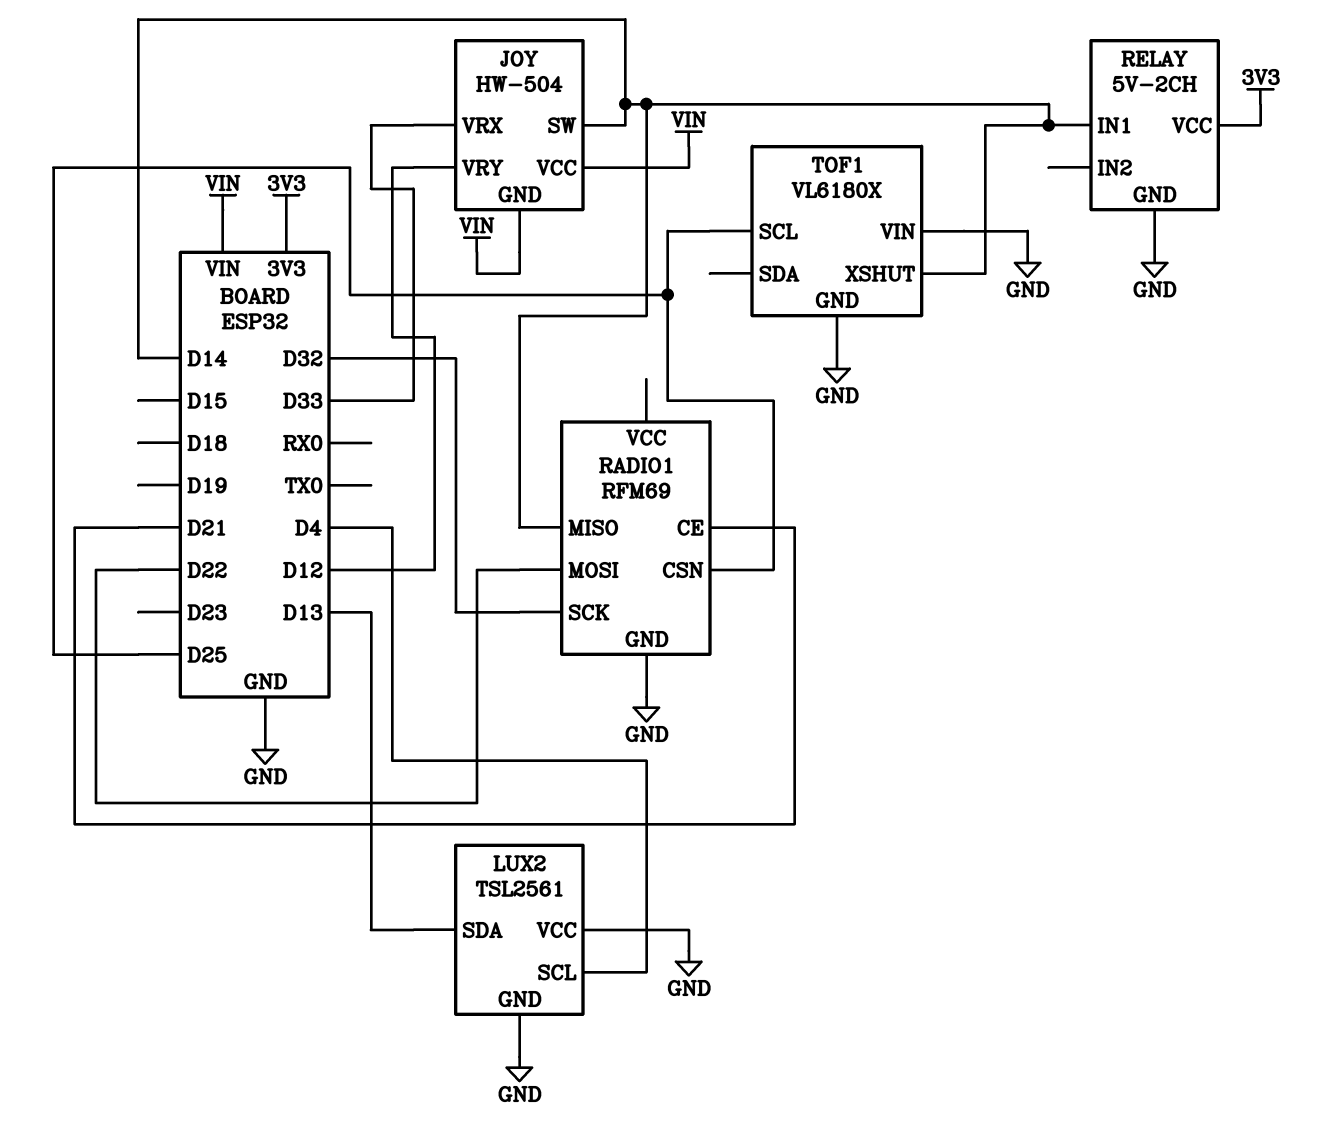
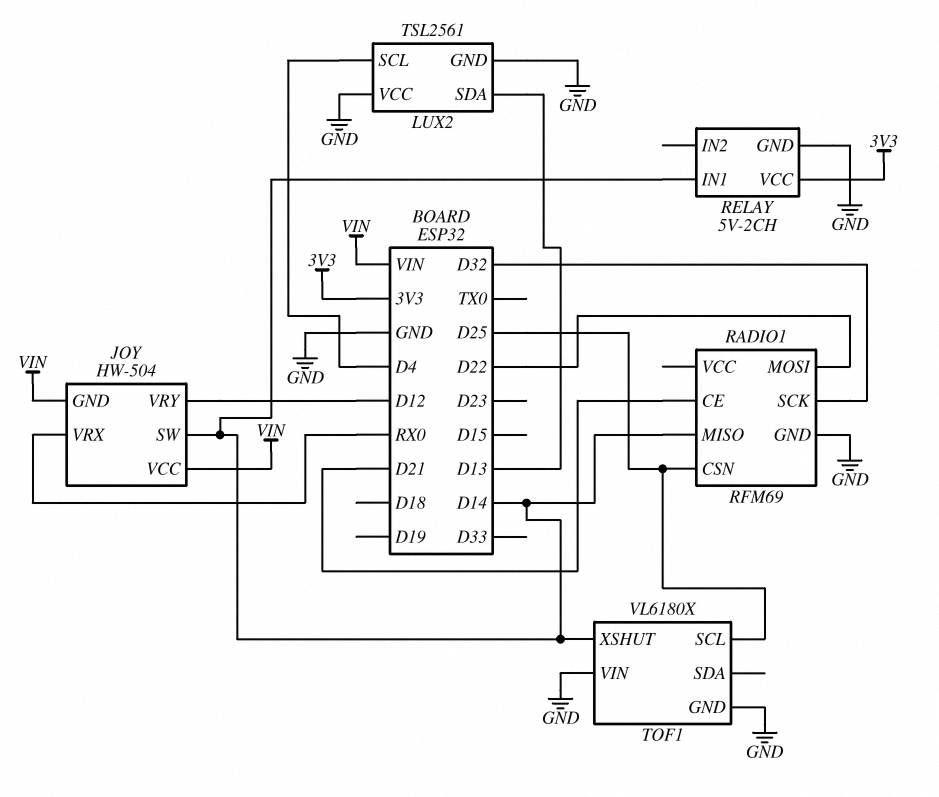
JOY pin VRX: D33 -> RX0

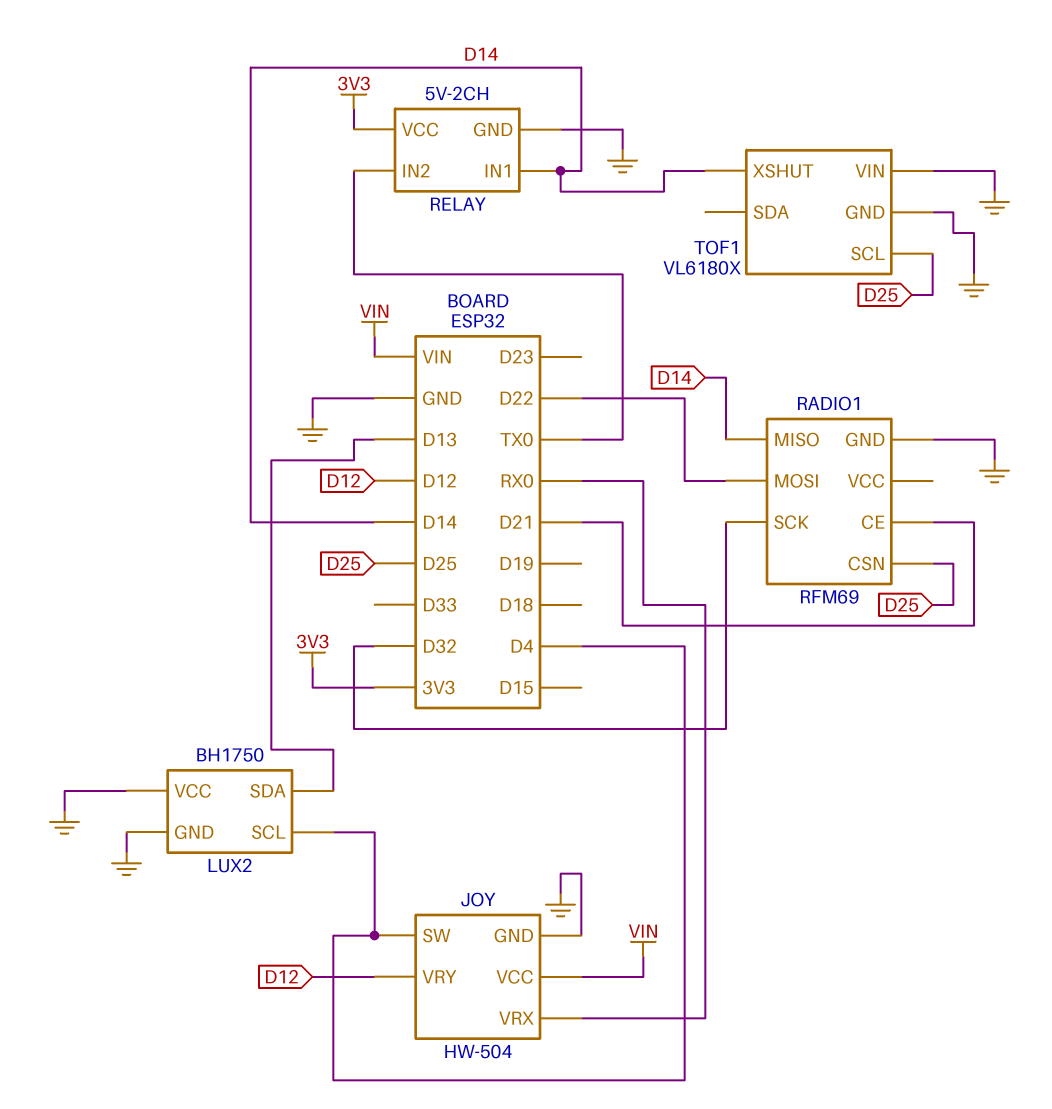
JOY pin GND: VIN -> GND
JOY pin SW: D14 -> D4
LUX2: TSL2561 -> BH1750
RELAY pin IN2: none -> TX0

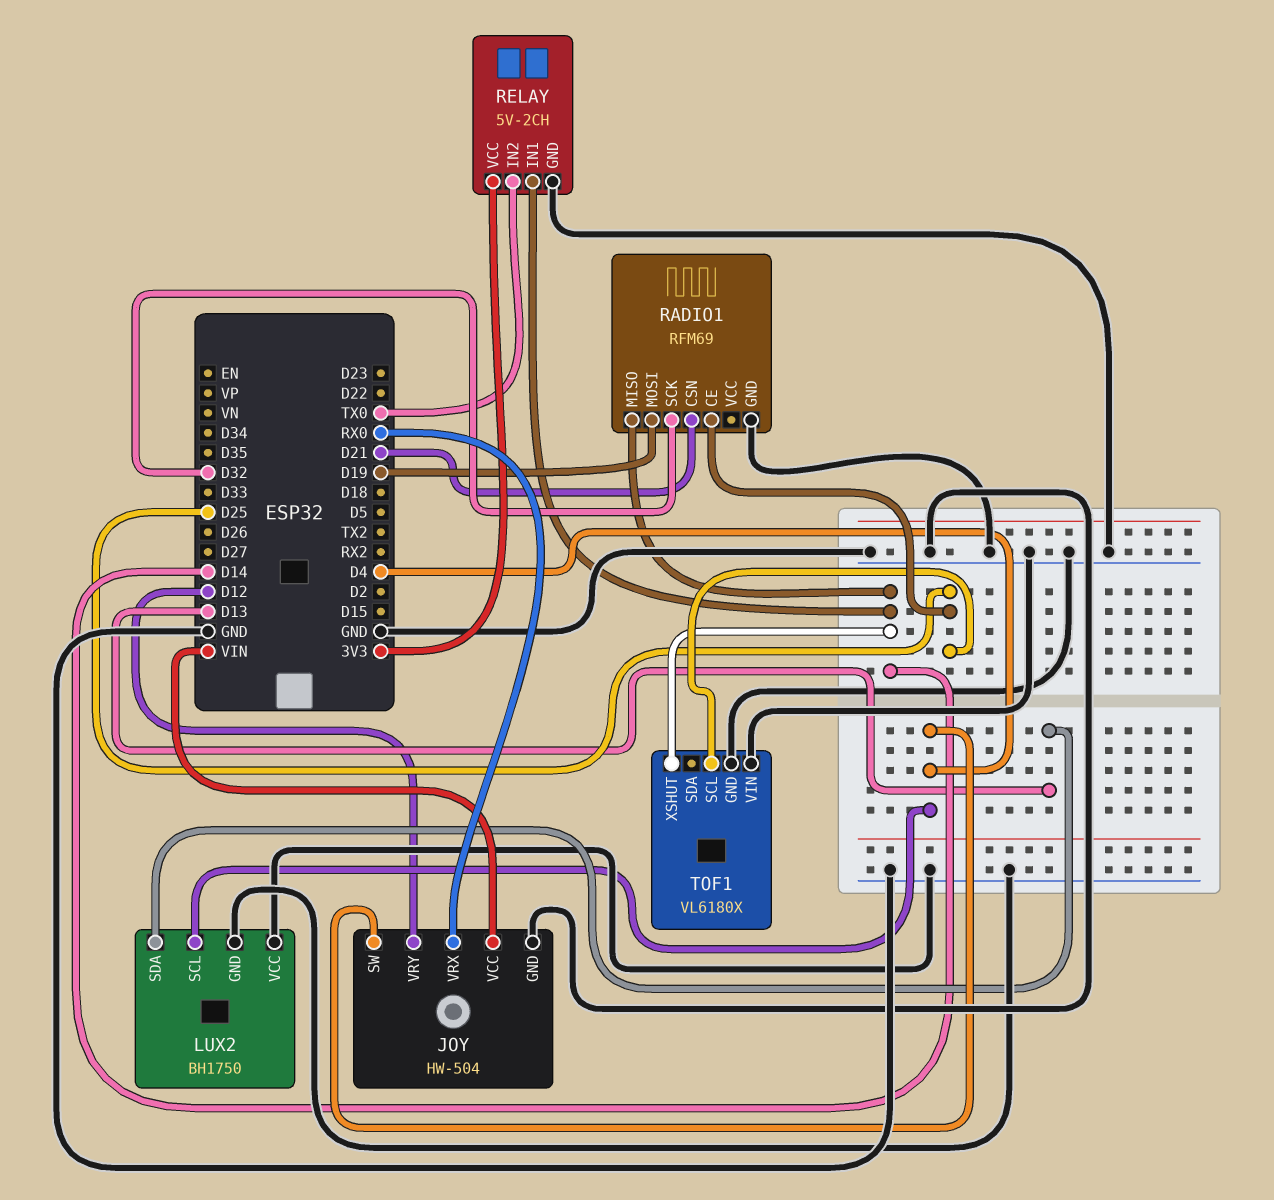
RADIO1 pin CE: D21 -> D25
RADIO1 pin CSN: D25 -> D21
RADIO1 pin MOSI: D22 -> D19

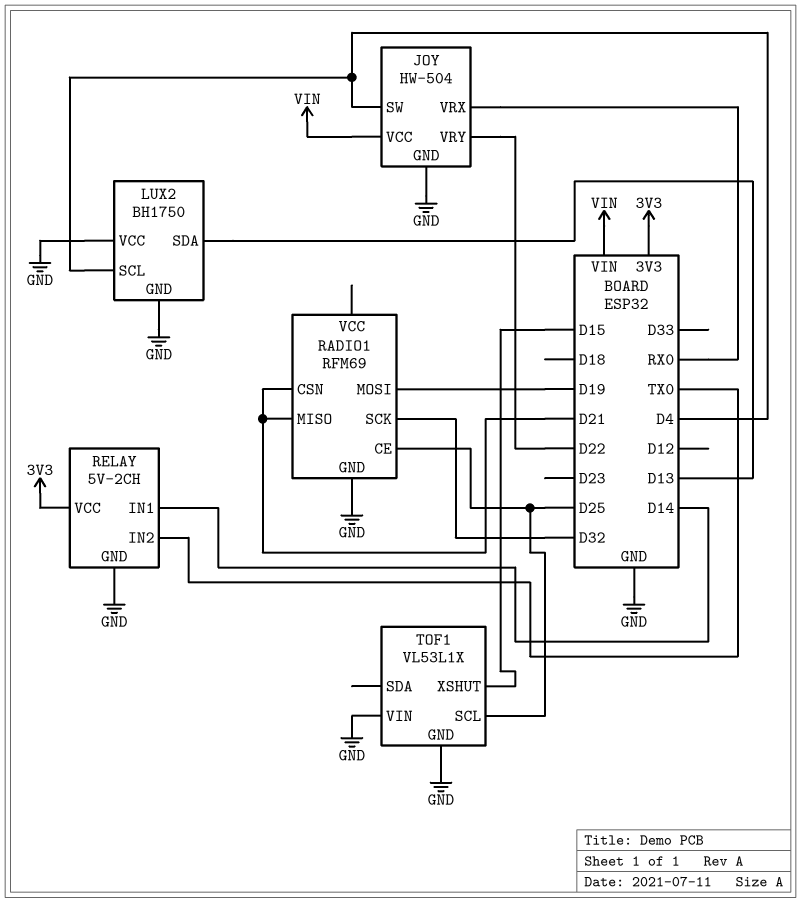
JOY pin VRY: D12 -> D22
RADIO1 pin MISO: D14 -> D21
TOF1: VL6180X -> VL53L1X
TOF1 pin XSHUT: D14 -> D15

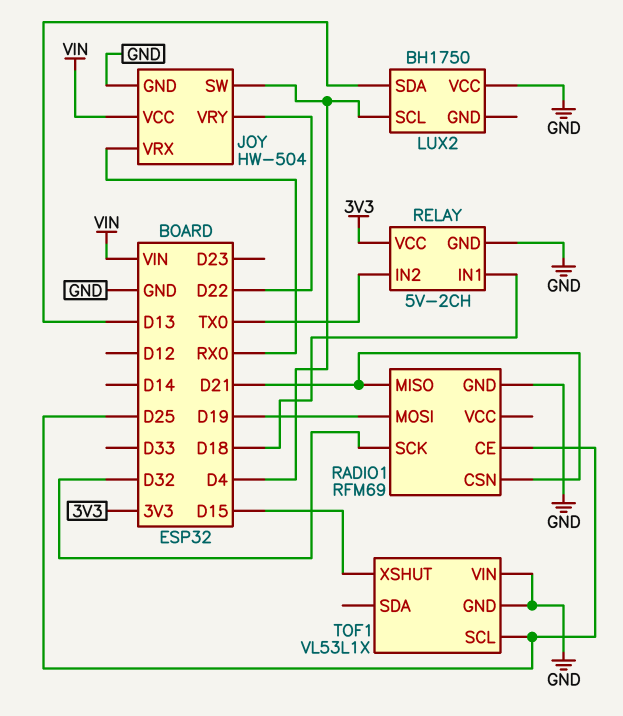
LUX2 pin GND: GND -> none
RELAY pin IN1: D14 -> D18

